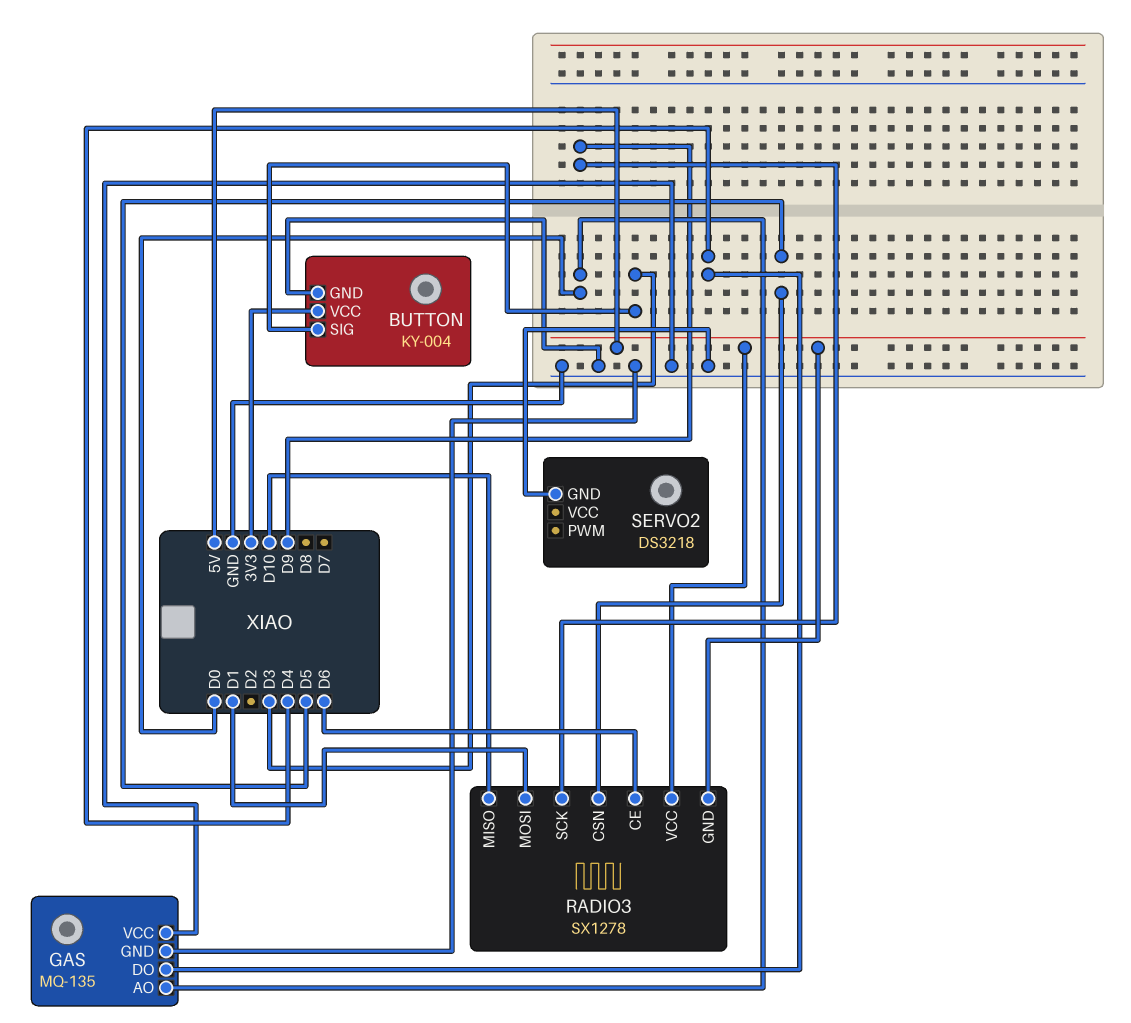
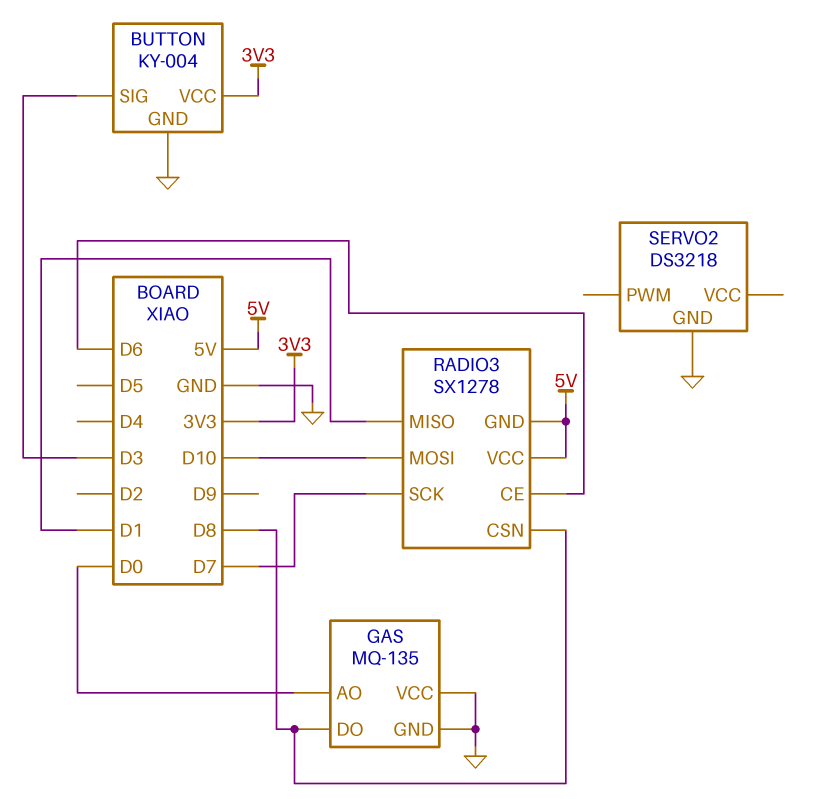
GAS pin DO: D4 -> D8
RADIO3 pin CSN: D5 -> D8
RADIO3 pin MISO: D10 -> D1
RADIO3 pin MOSI: D1 -> D10
RADIO3 pin SCK: D9 -> D7

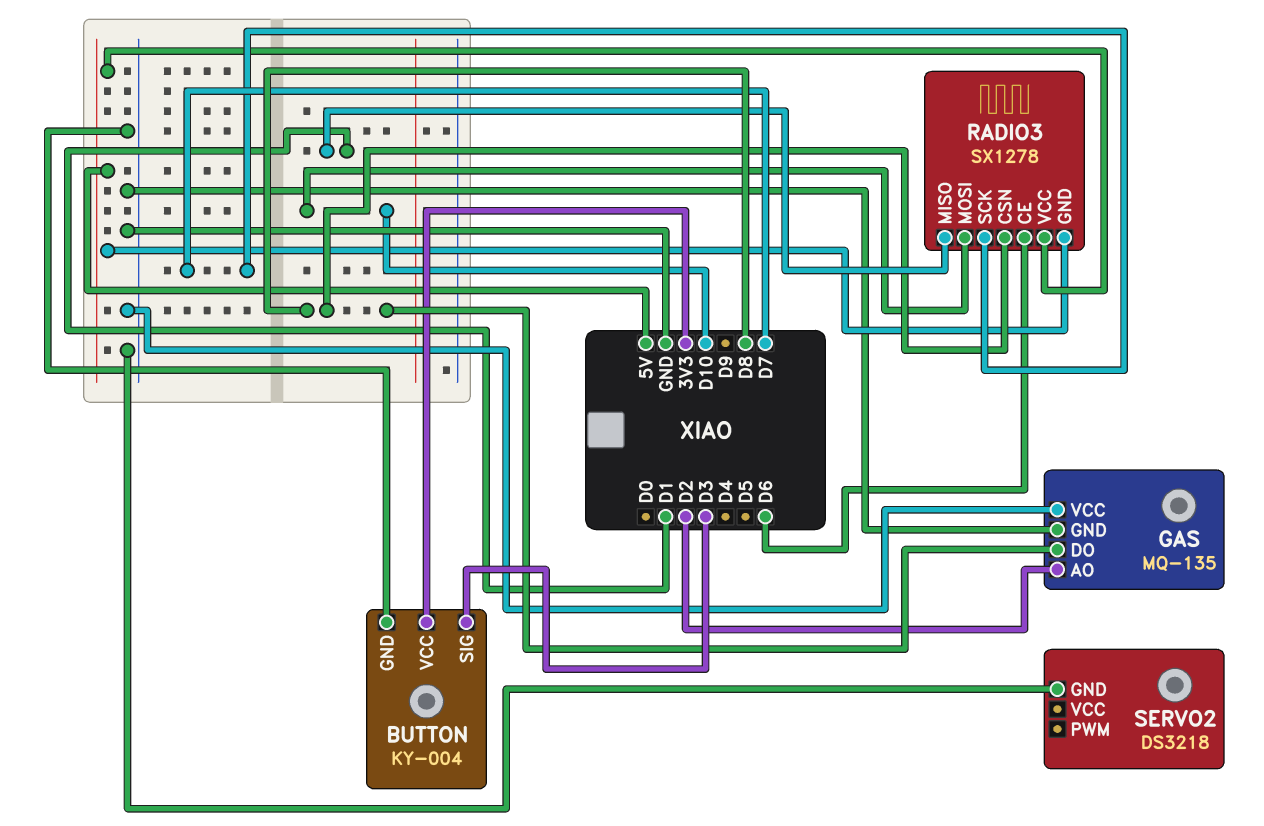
GAS pin AO: D0 -> D2

